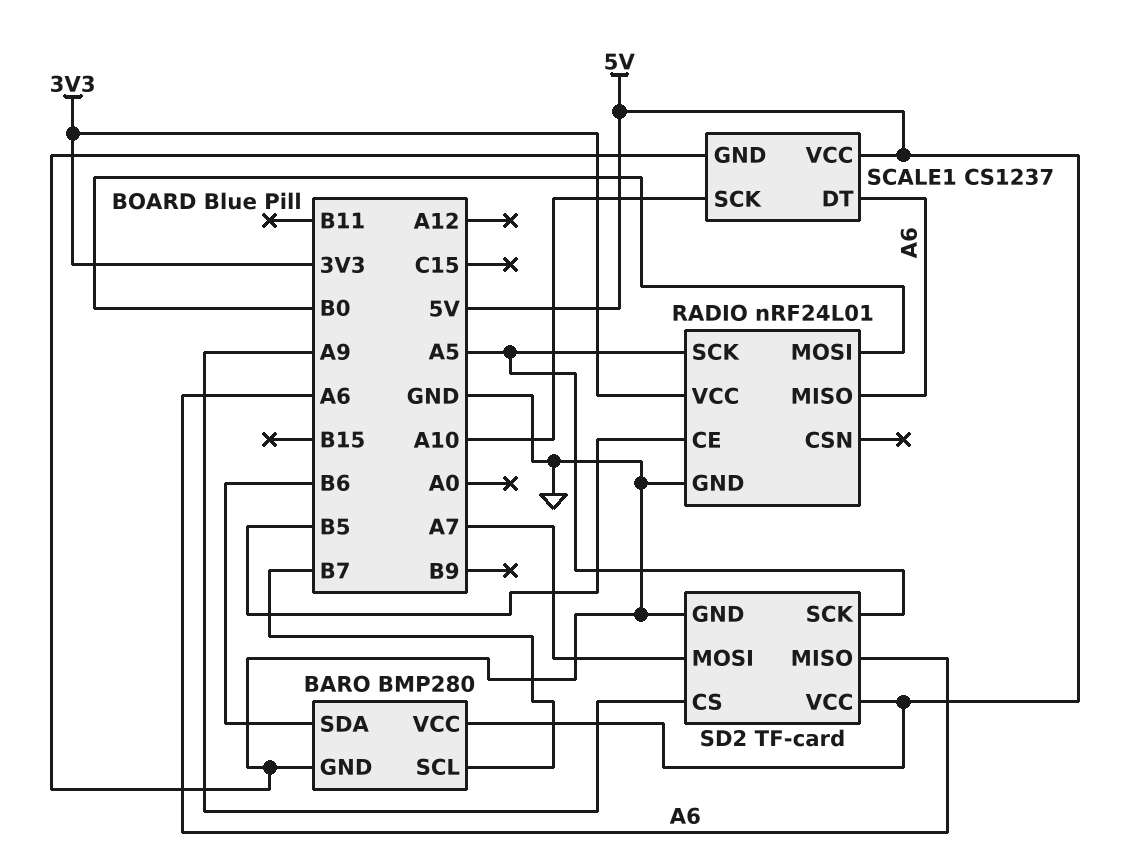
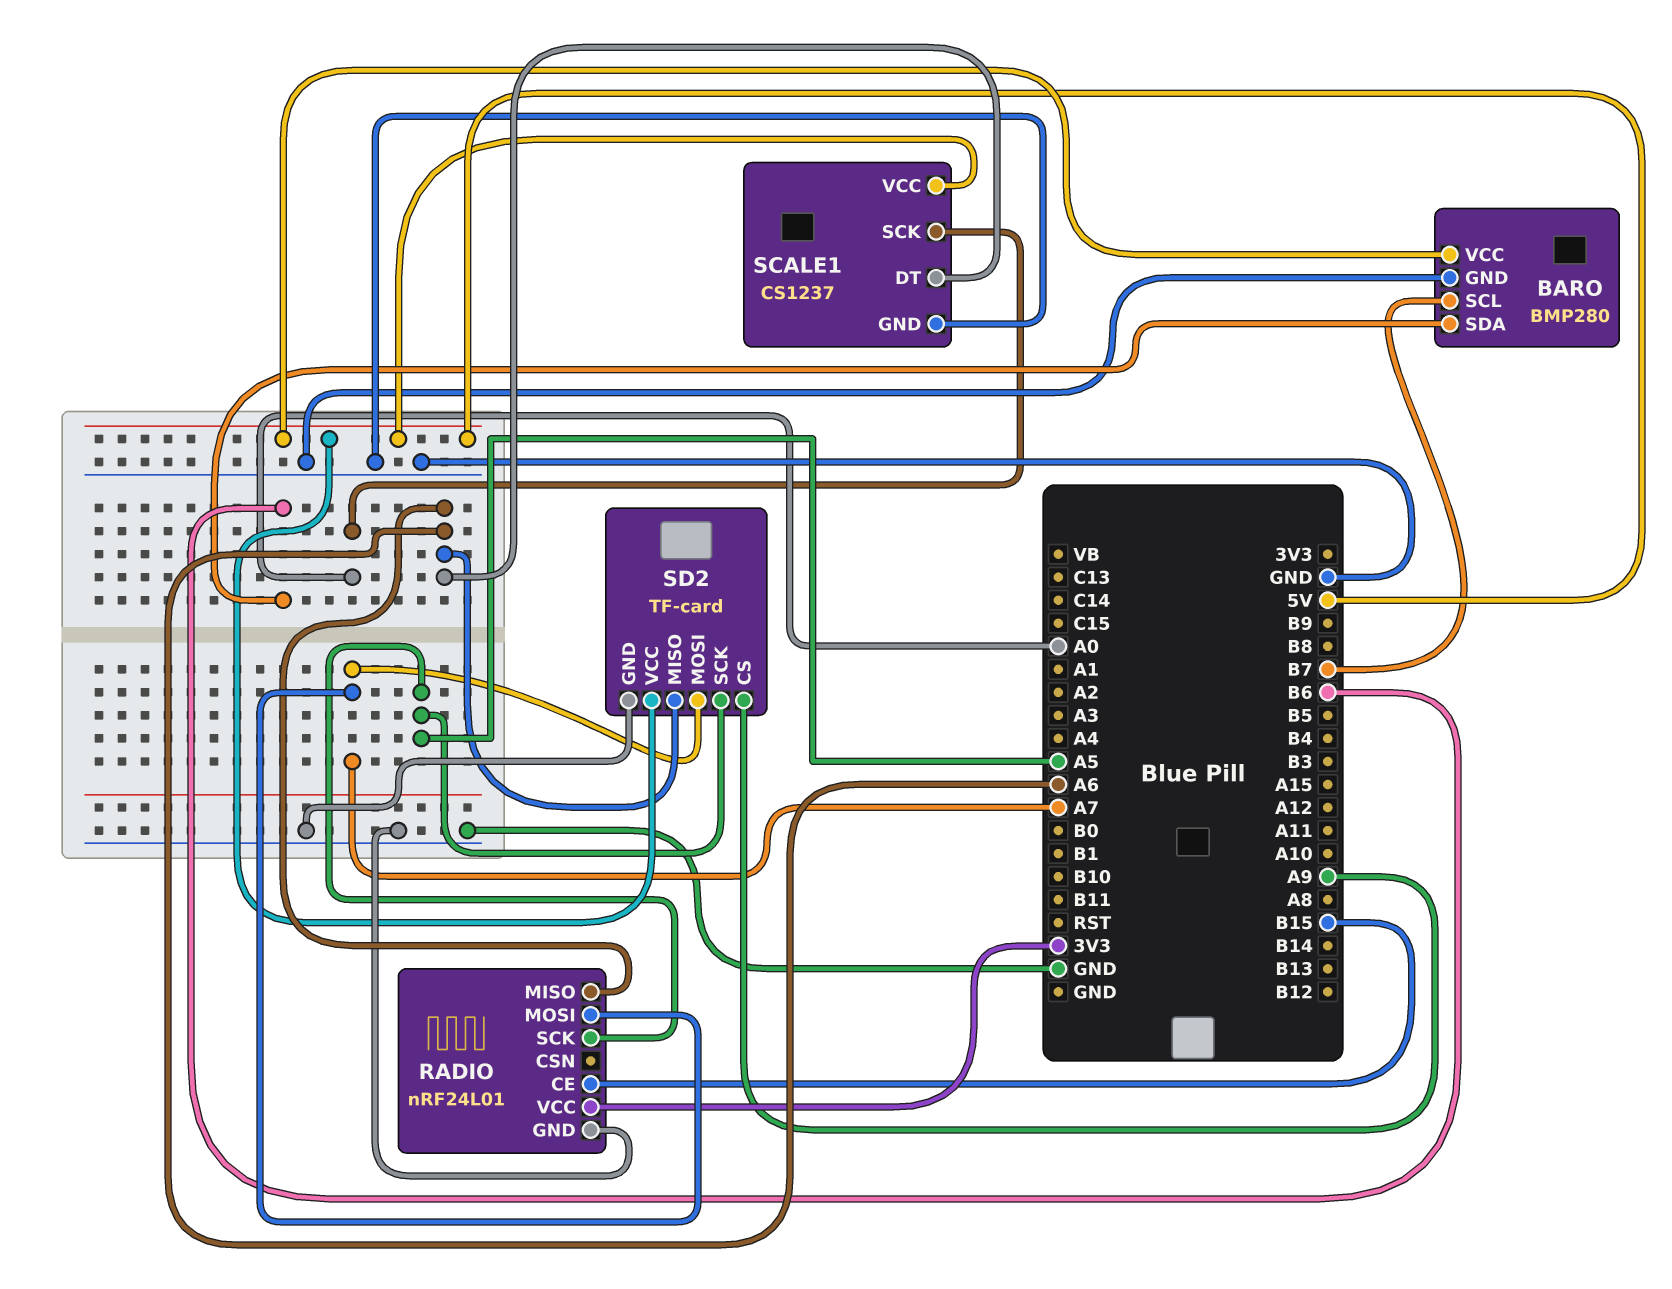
RADIO pin CE: B5 -> B15
RADIO pin MOSI: B0 -> A7
SCALE1 pin SCK: A10 -> A0

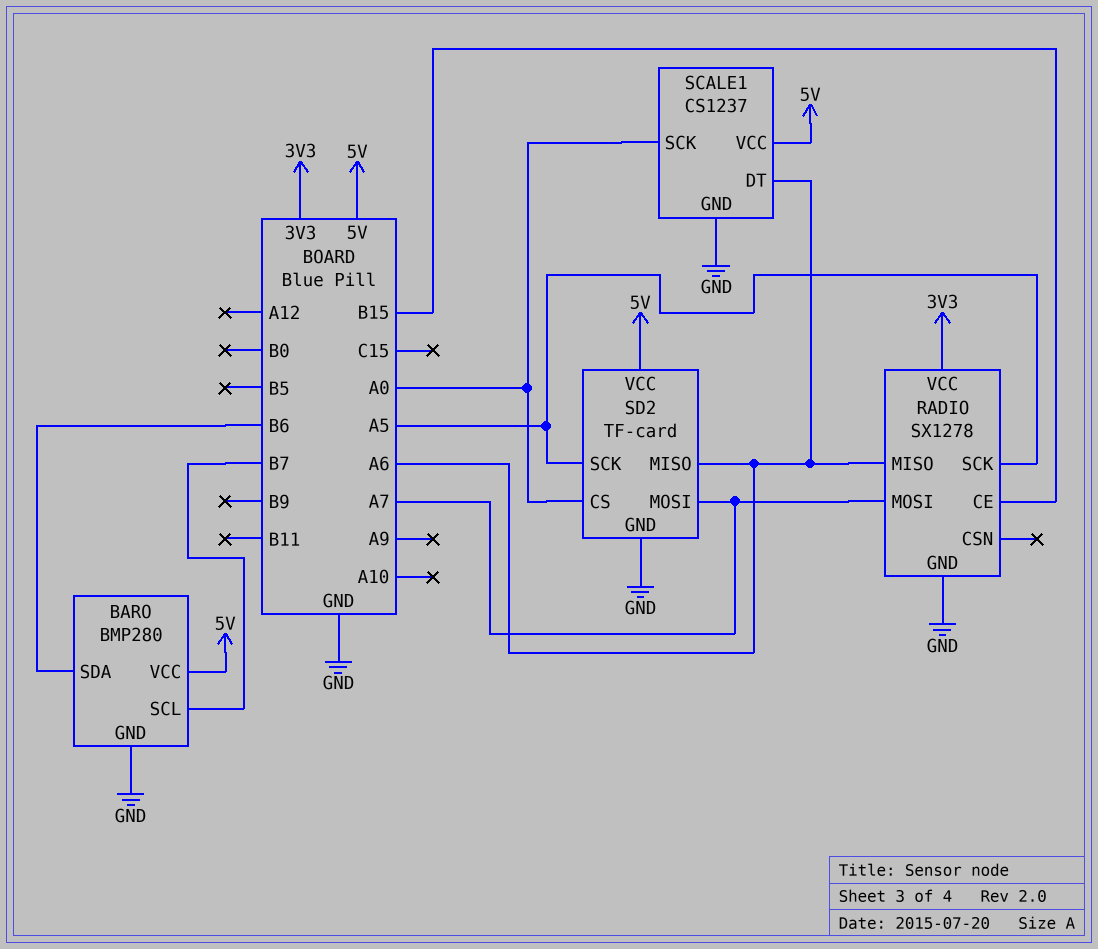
RADIO: nRF24L01 -> SX1278
SD2 pin CS: A9 -> A0

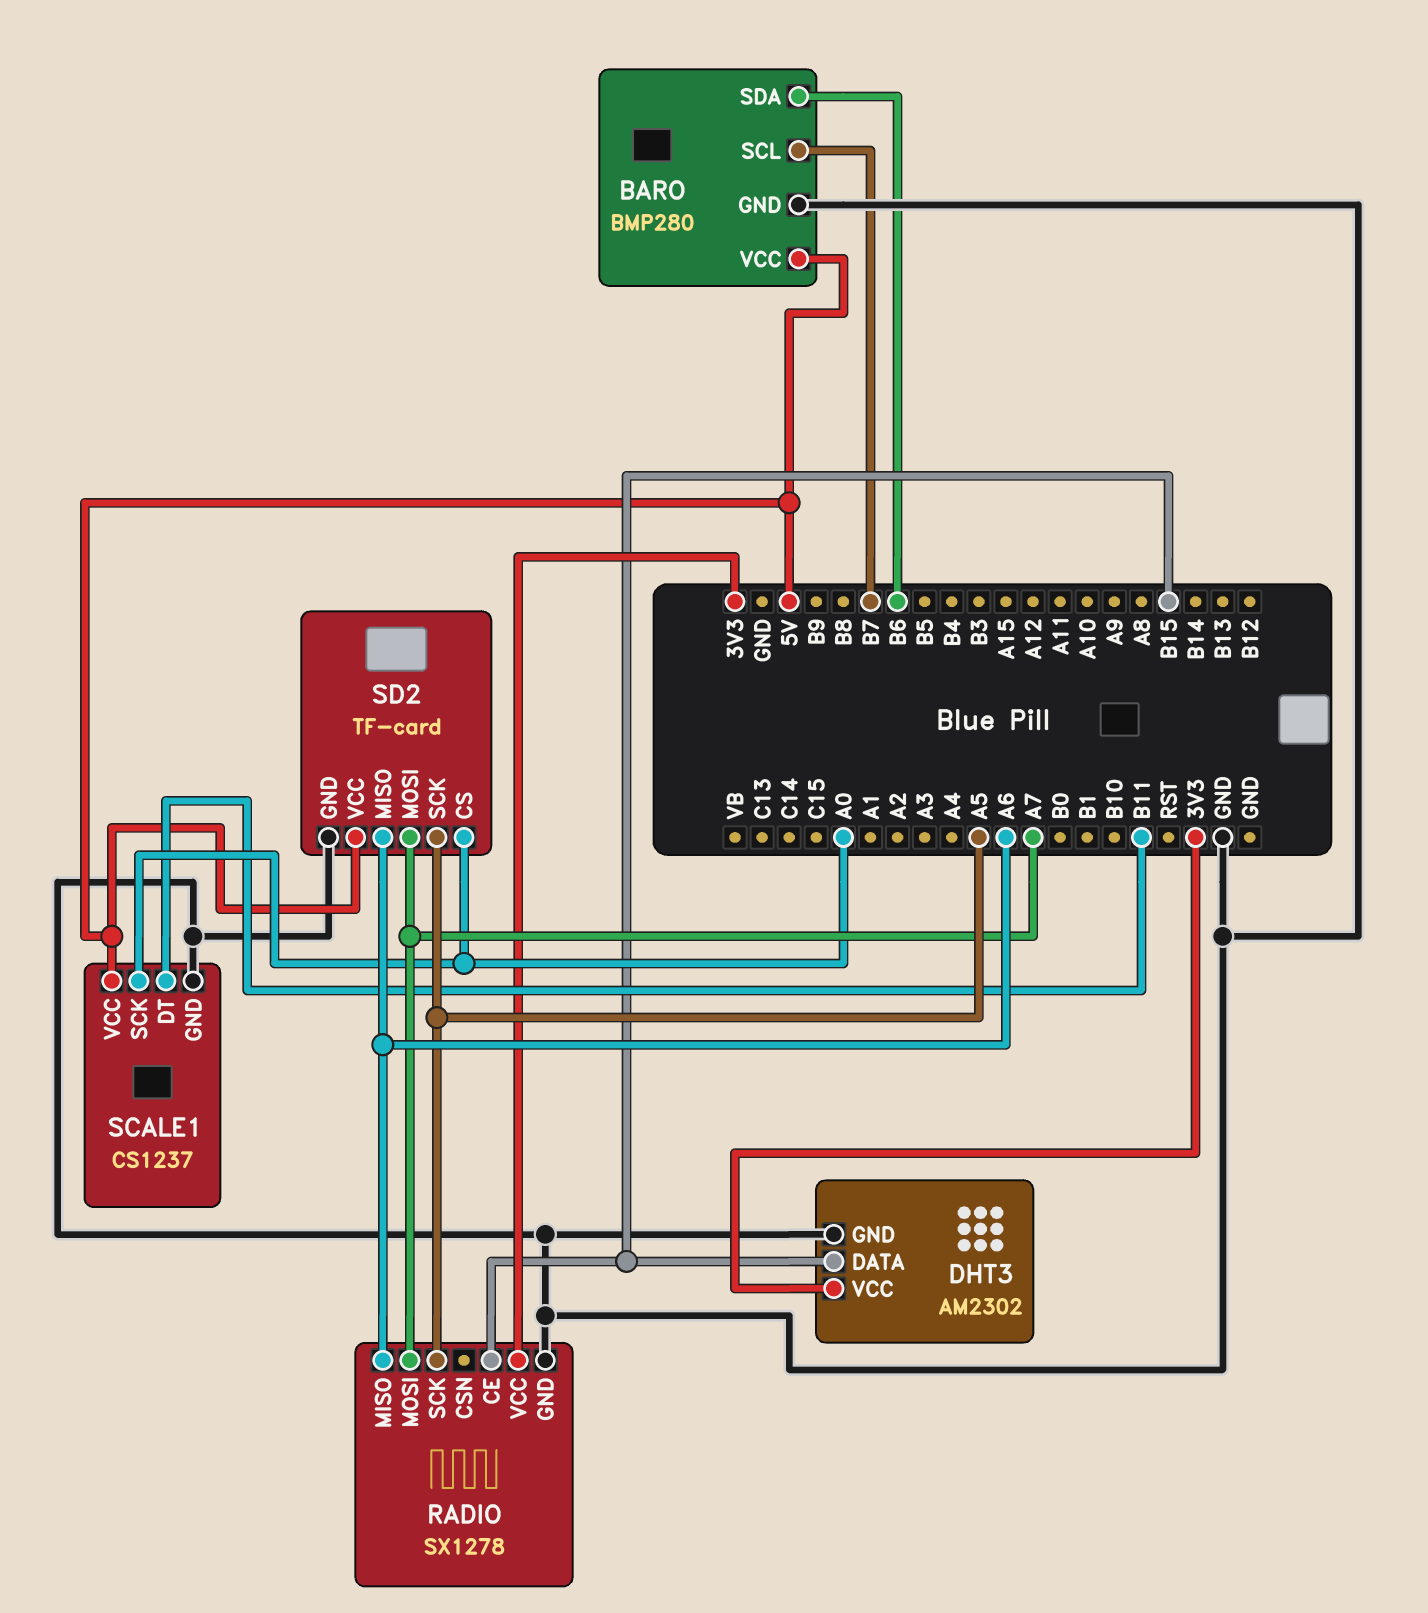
DHT3: none -> AM2302
DHT3 pin DATA: none -> B15
DHT3 pin GND: none -> GND
DHT3 pin VCC: none -> 3V3
SCALE1 pin DT: A6 -> B11

